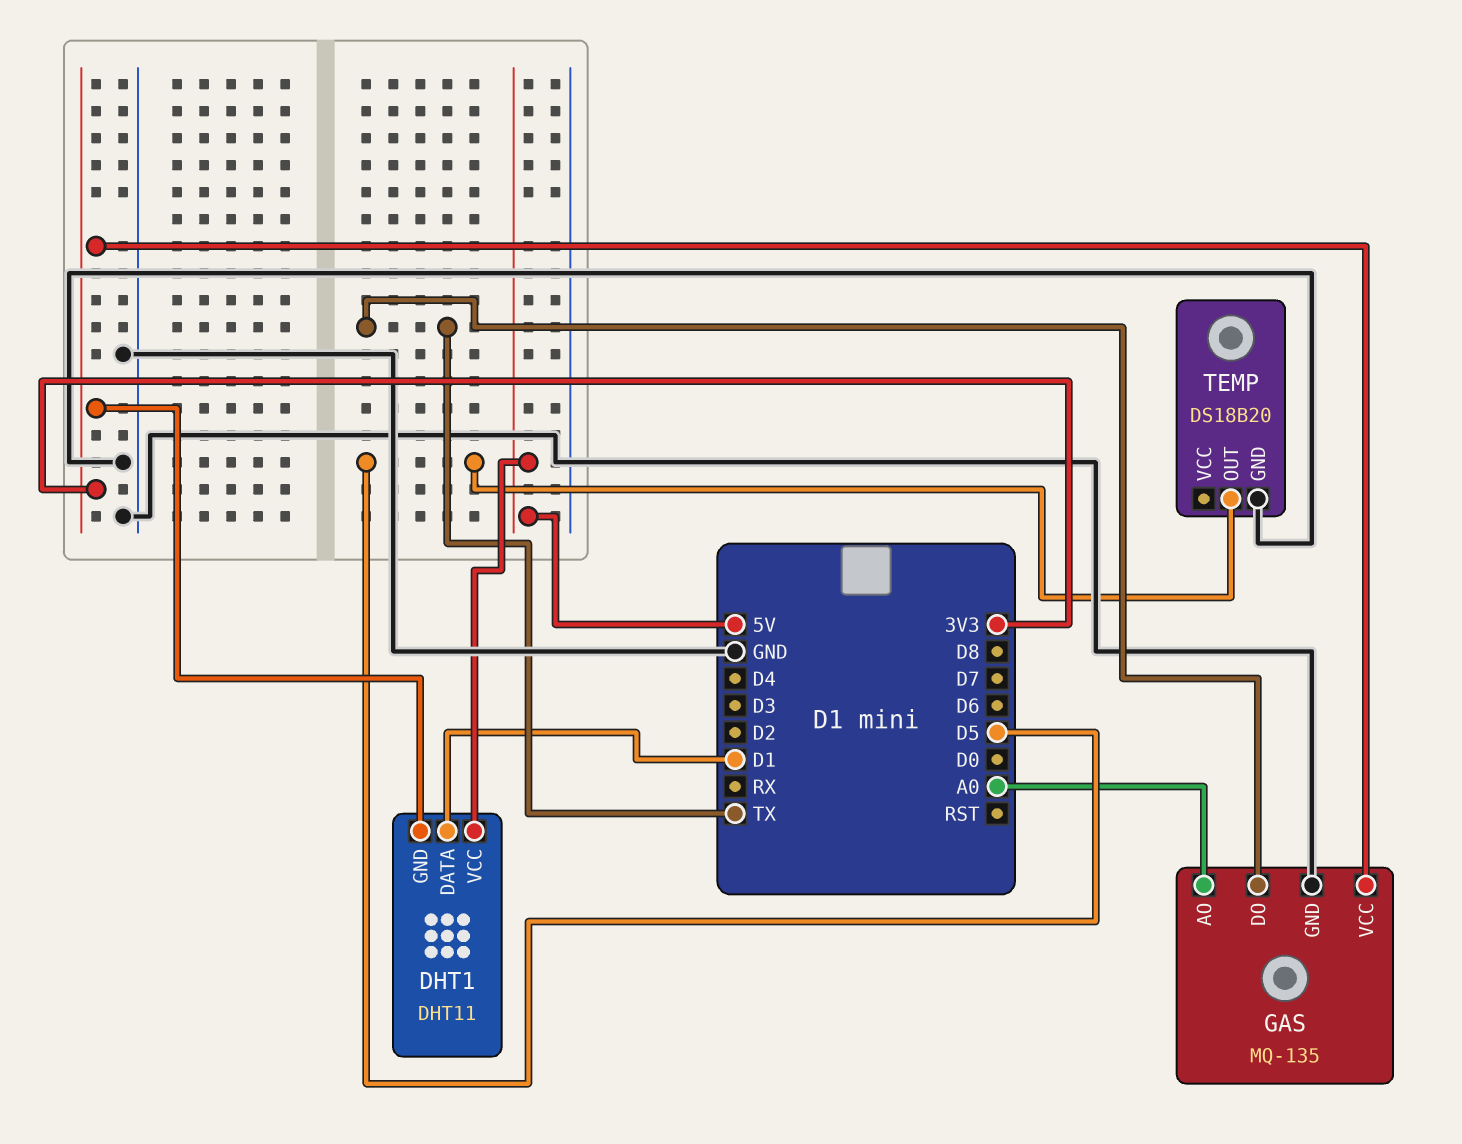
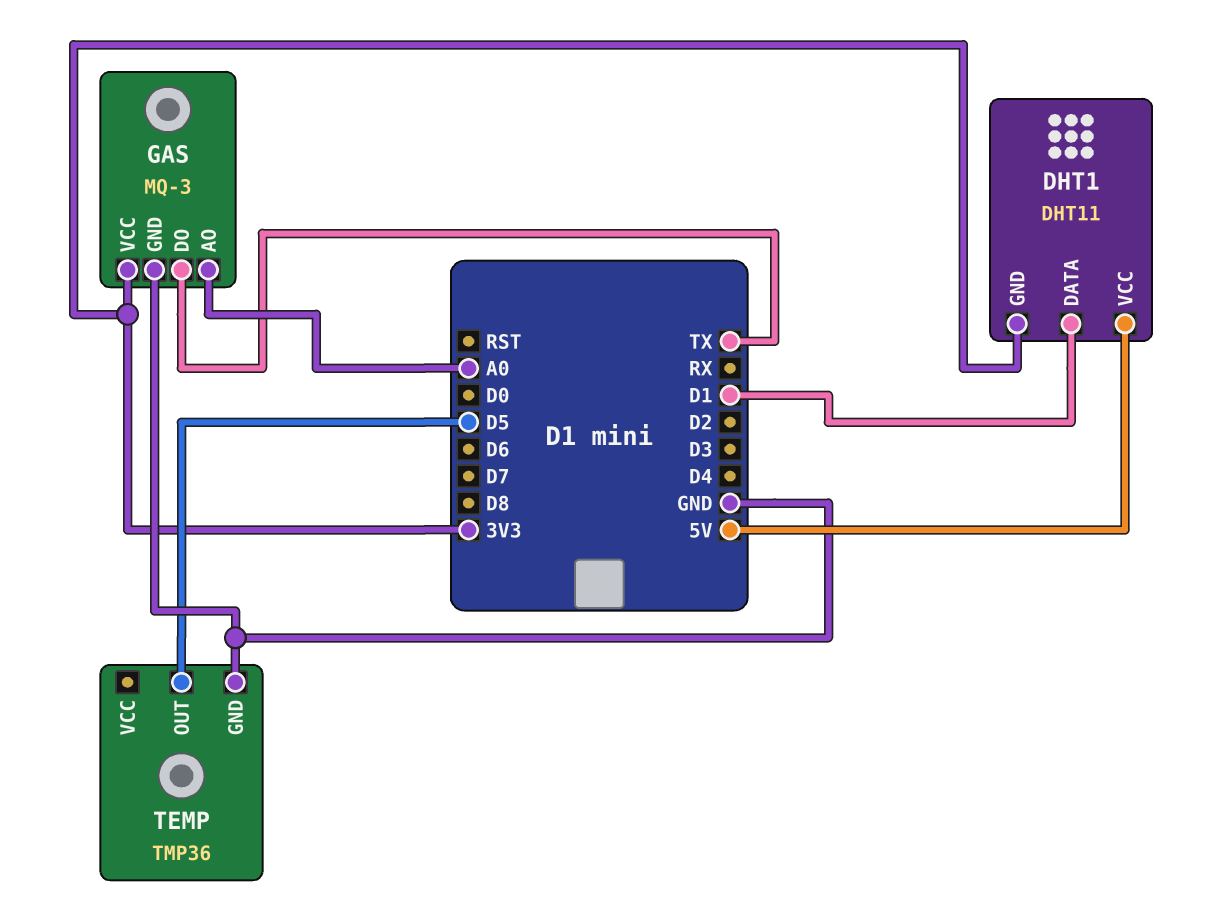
GAS: MQ-135 -> MQ-3
TEMP: DS18B20 -> TMP36

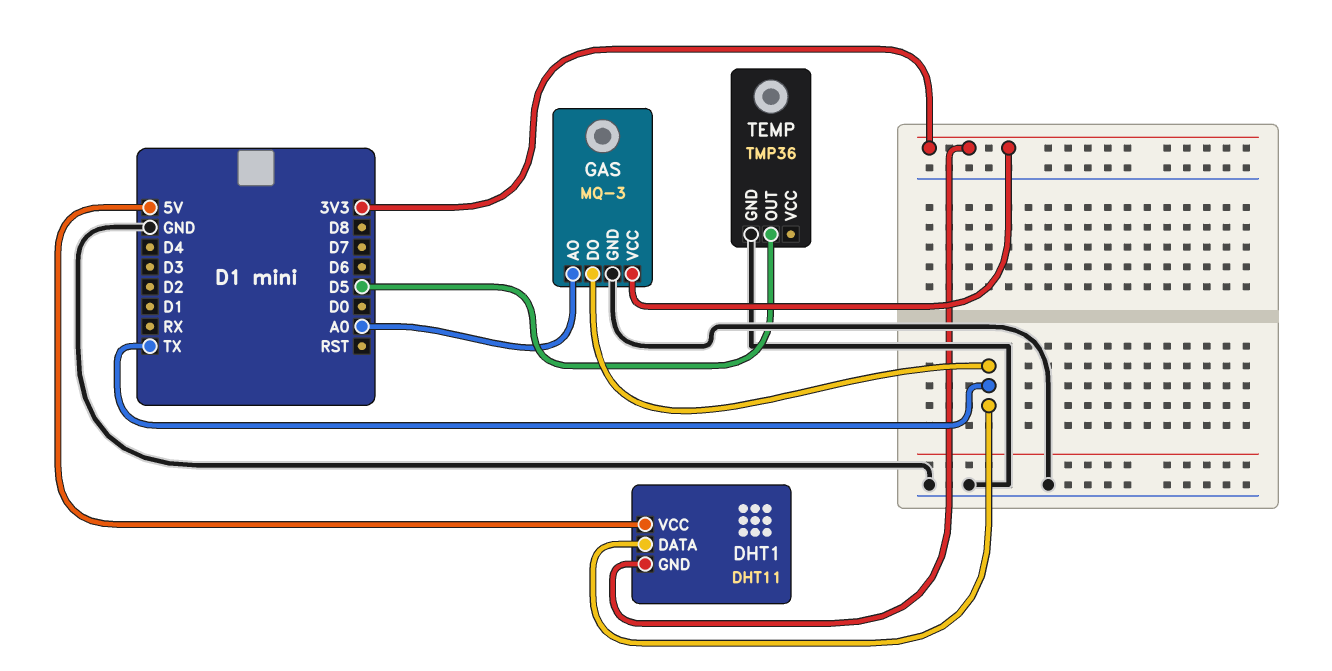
DHT1 pin DATA: D1 -> TX

